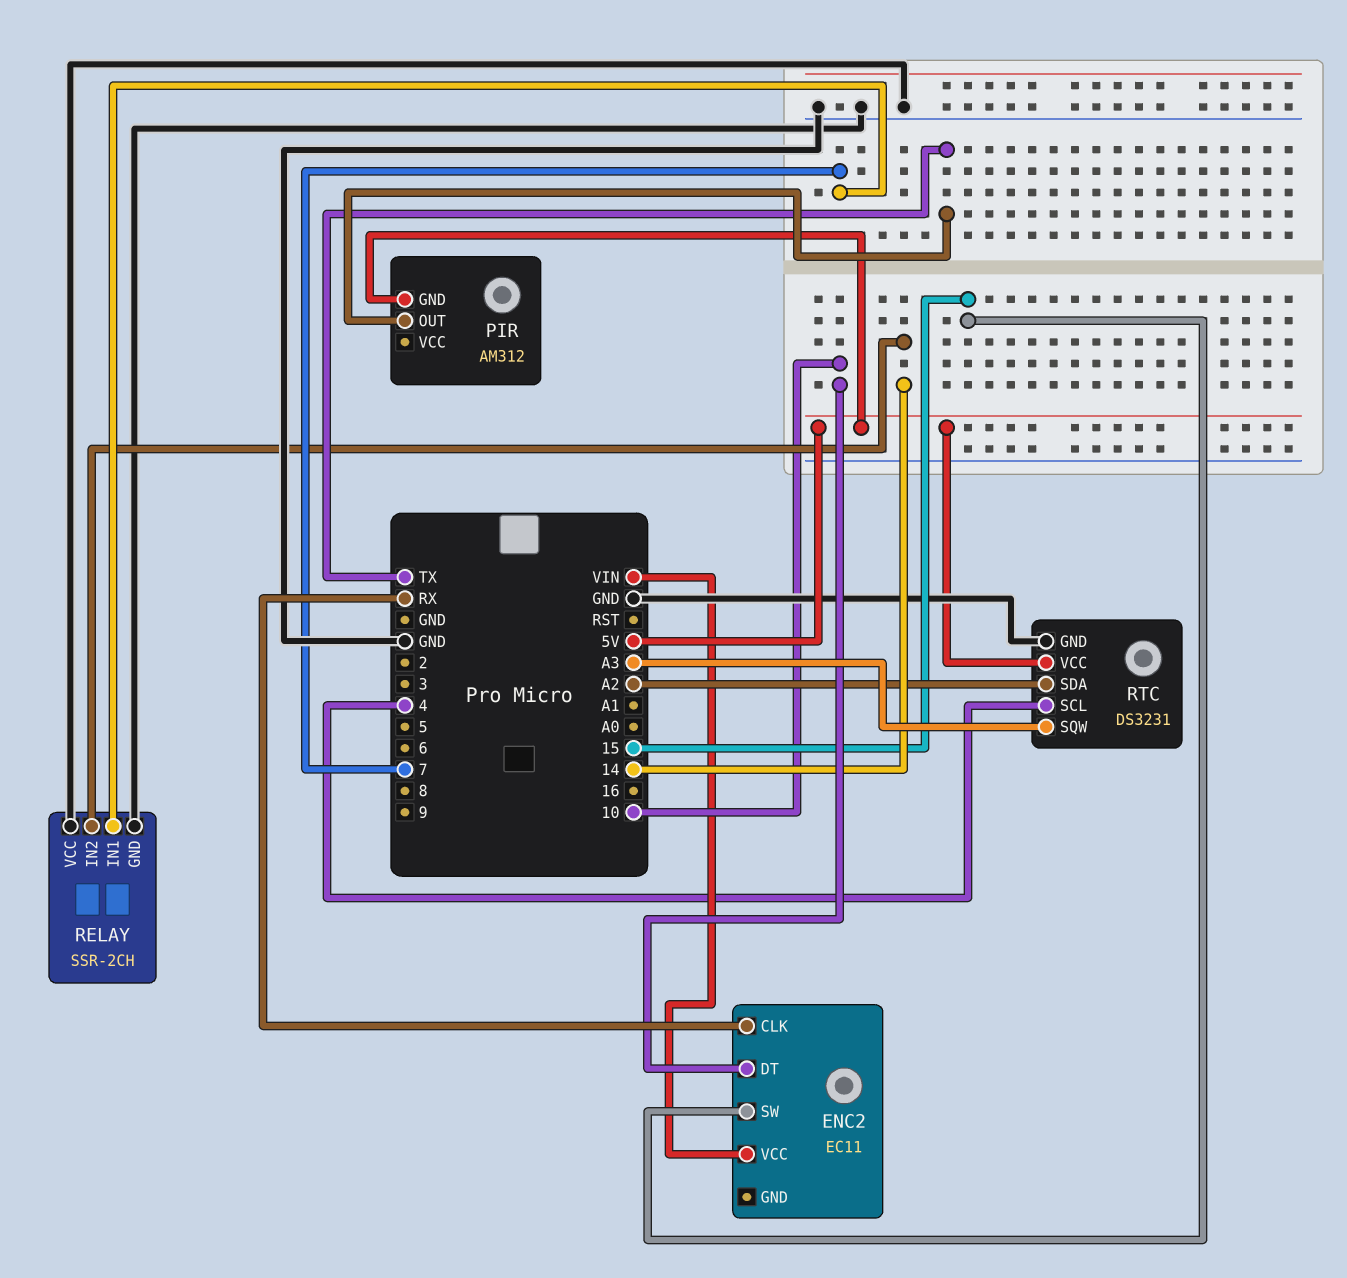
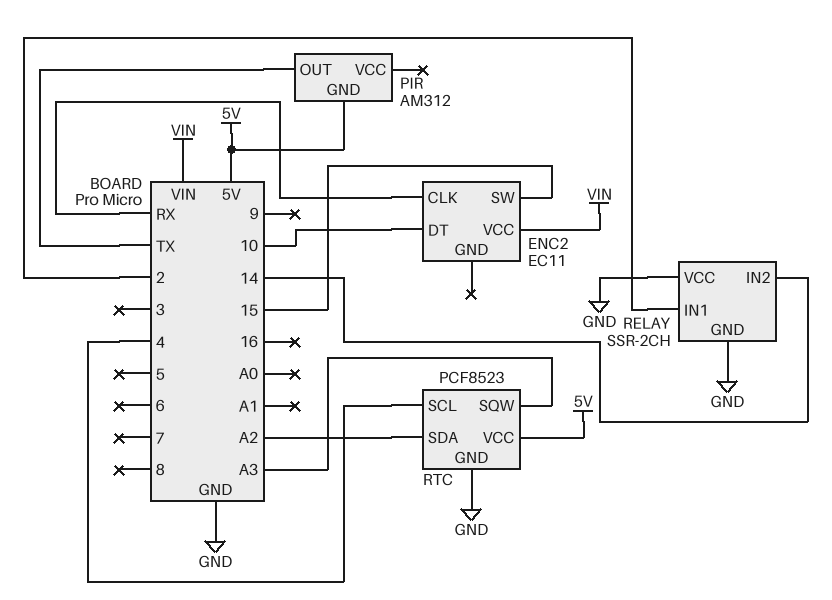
RELAY pin IN1: 7 -> 2
RTC: DS3231 -> PCF8523

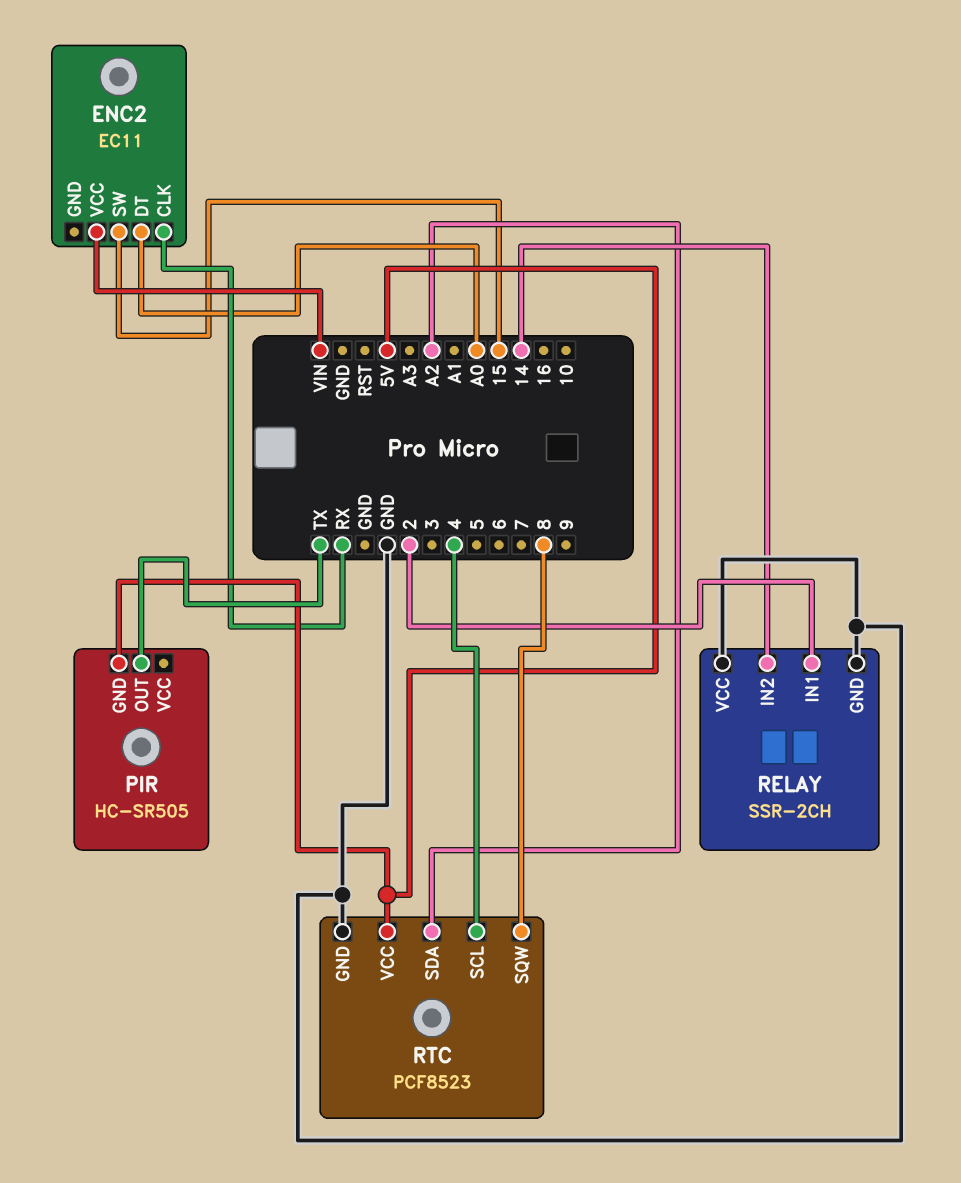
ENC2 pin DT: 10 -> A0
PIR: AM312 -> HC-SR505
RTC pin SQW: A3 -> 8

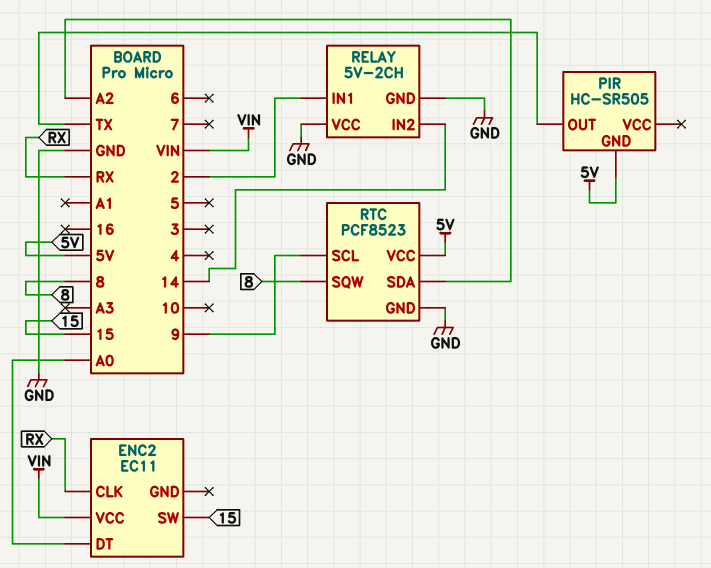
RELAY: SSR-2CH -> 5V-2CH
RTC pin SCL: 4 -> 9

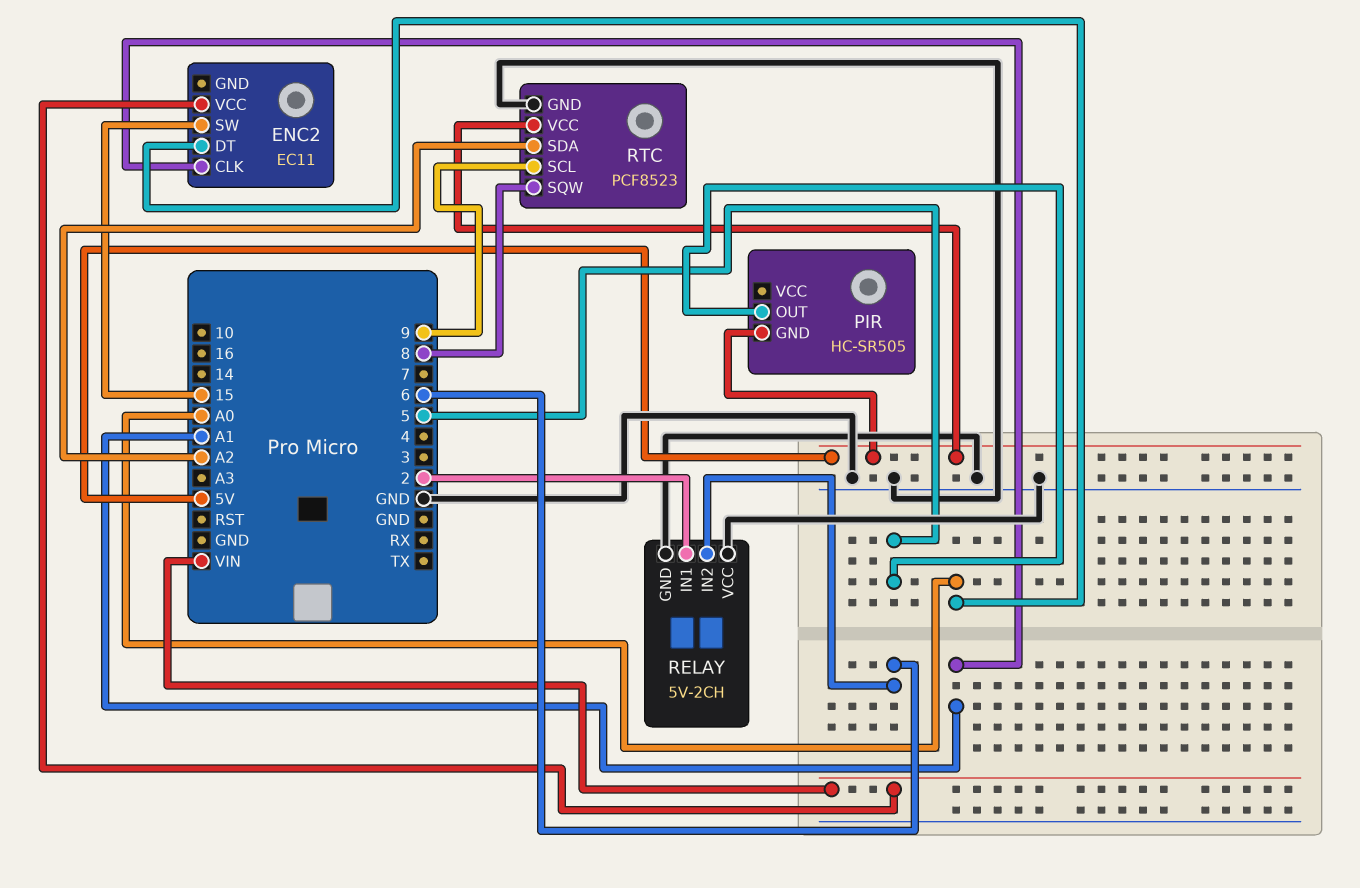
ENC2 pin CLK: RX -> A1
PIR pin OUT: TX -> 5
RELAY pin IN2: 14 -> 6

